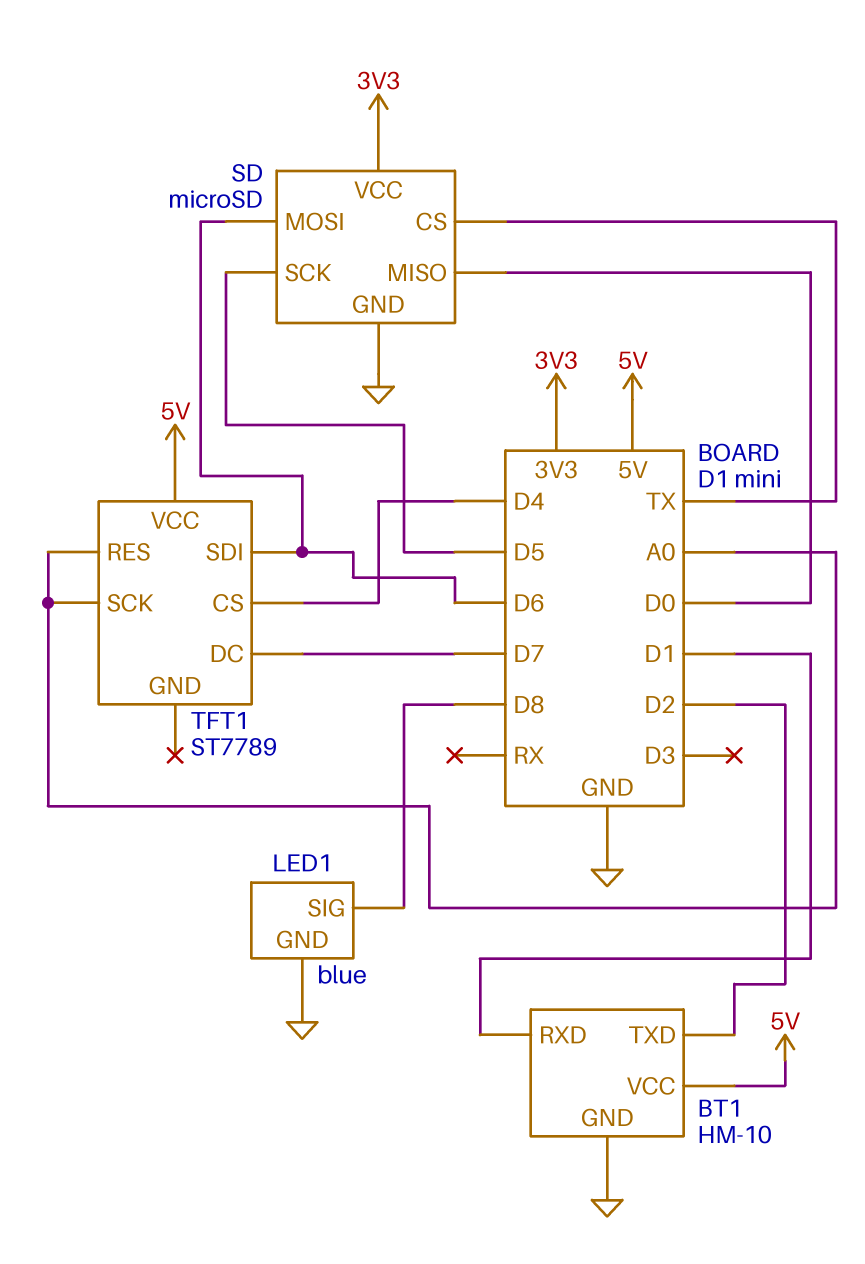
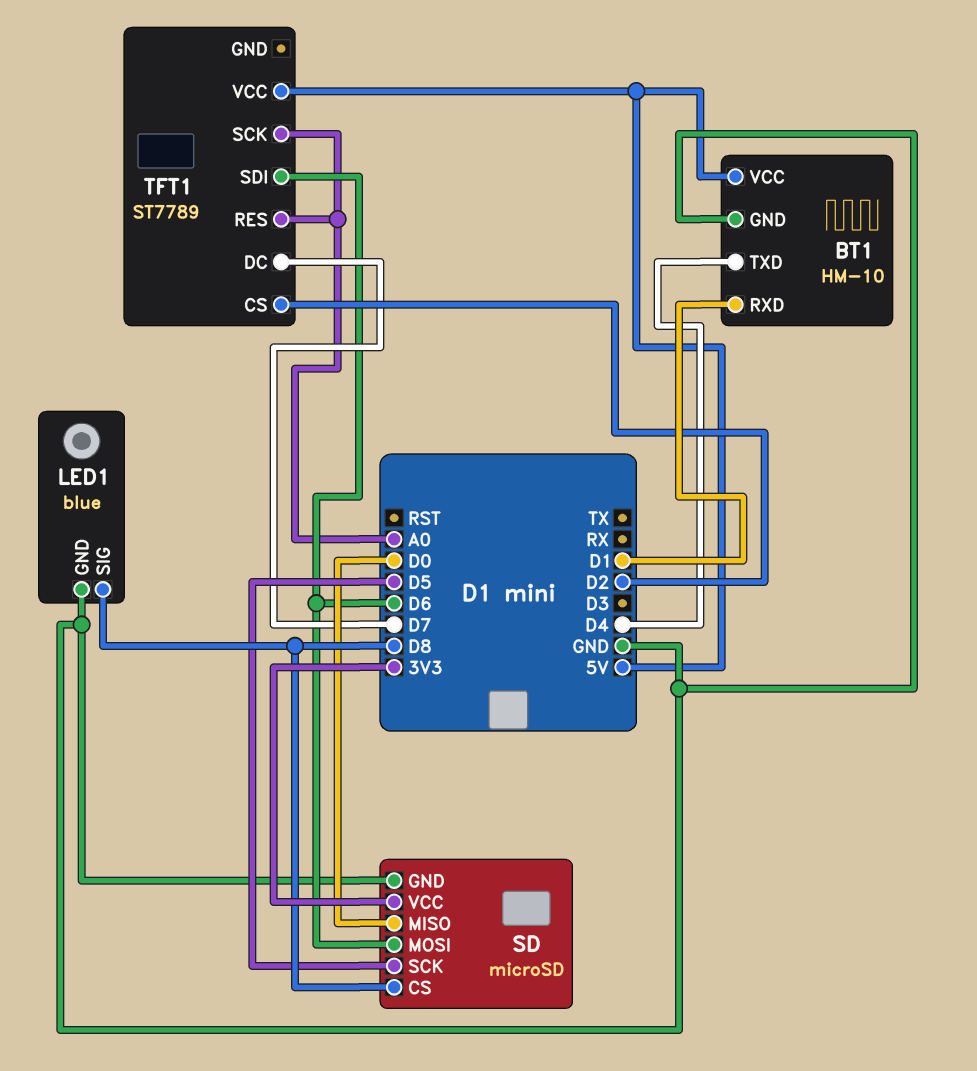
BT1 pin TXD: D2 -> D4
SD pin CS: TX -> D8
TFT1 pin CS: D4 -> D2

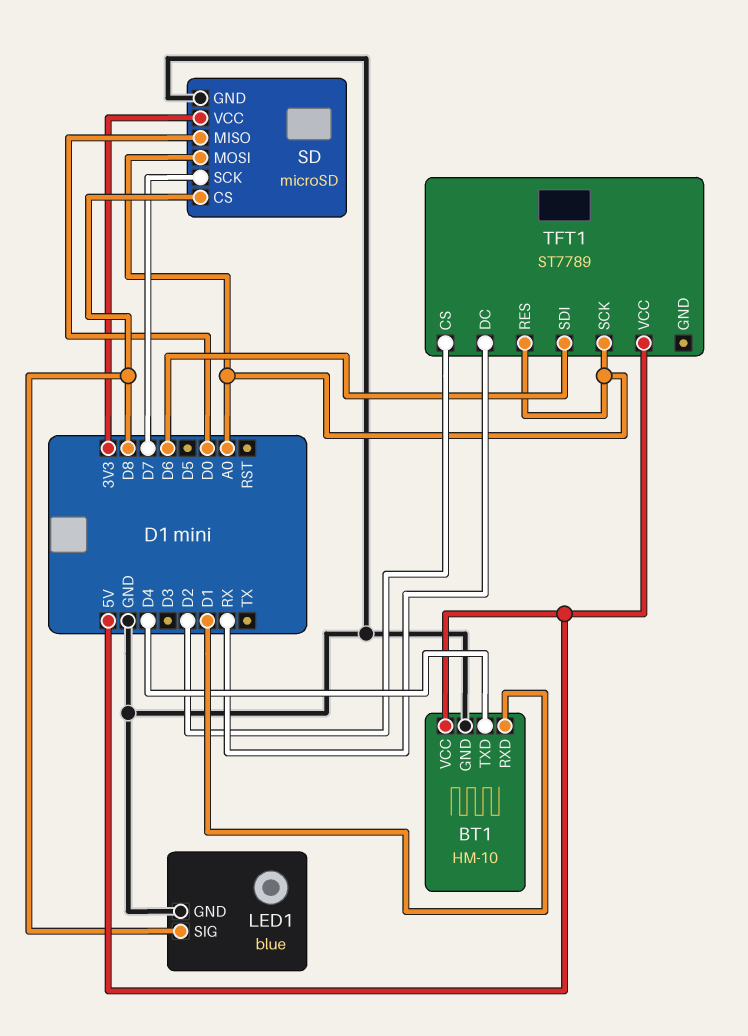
SD pin MOSI: D6 -> A0
SD pin SCK: D5 -> D7
TFT1 pin DC: D7 -> RX

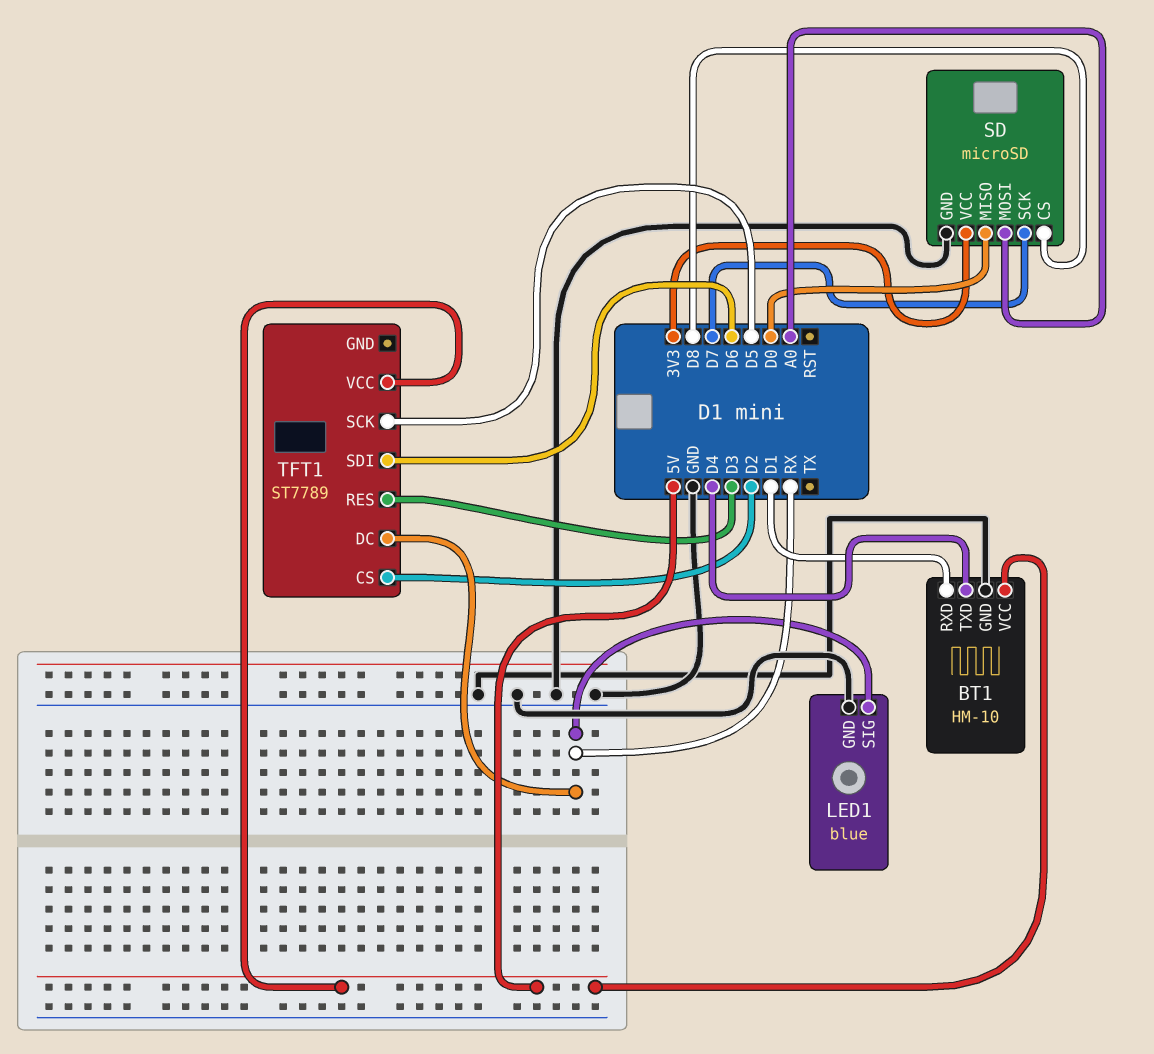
LED1 pin SIG: D8 -> RX
TFT1 pin RES: A0 -> D3
TFT1 pin SCK: A0 -> D5

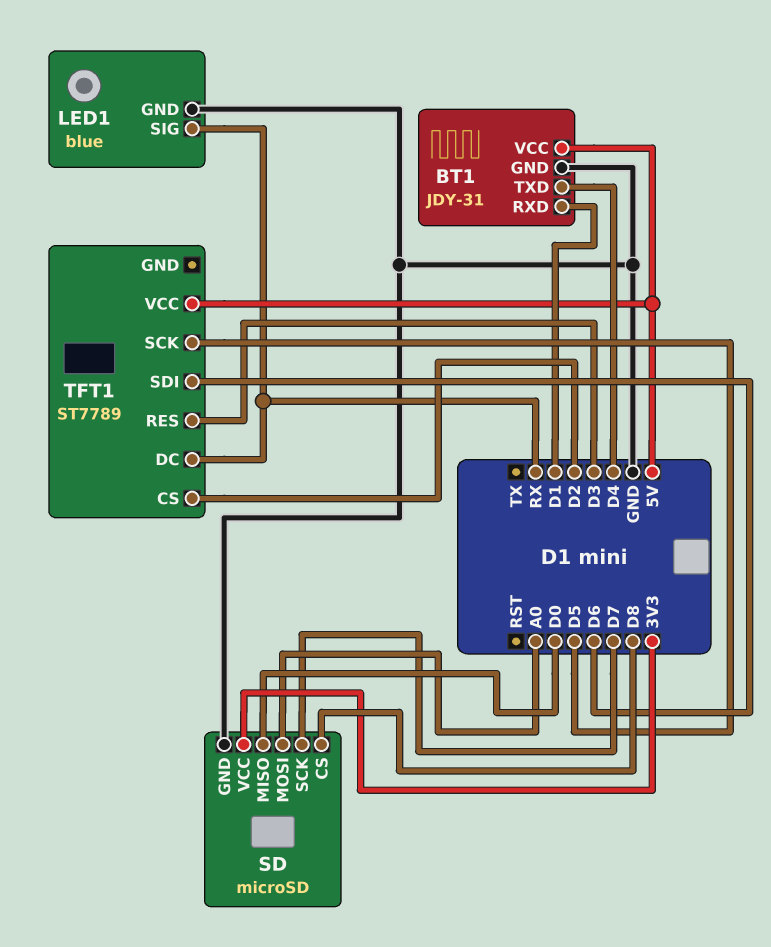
BT1: HM-10 -> JDY-31

